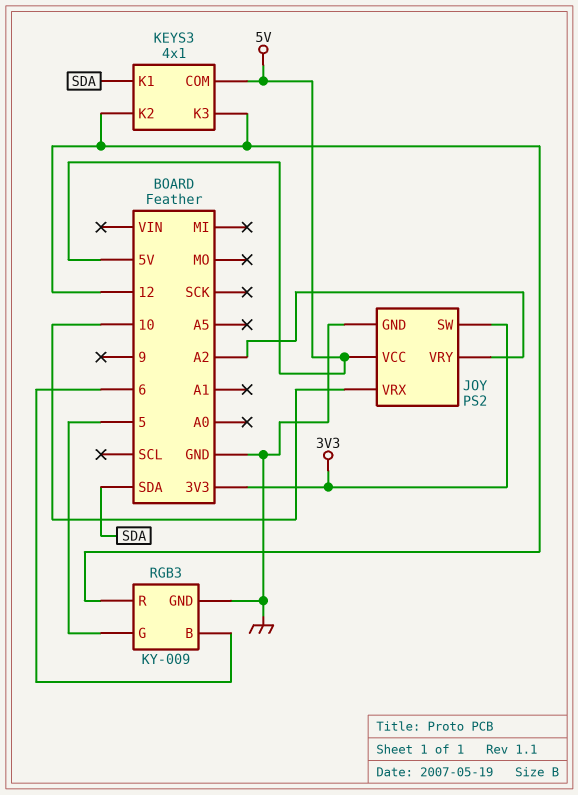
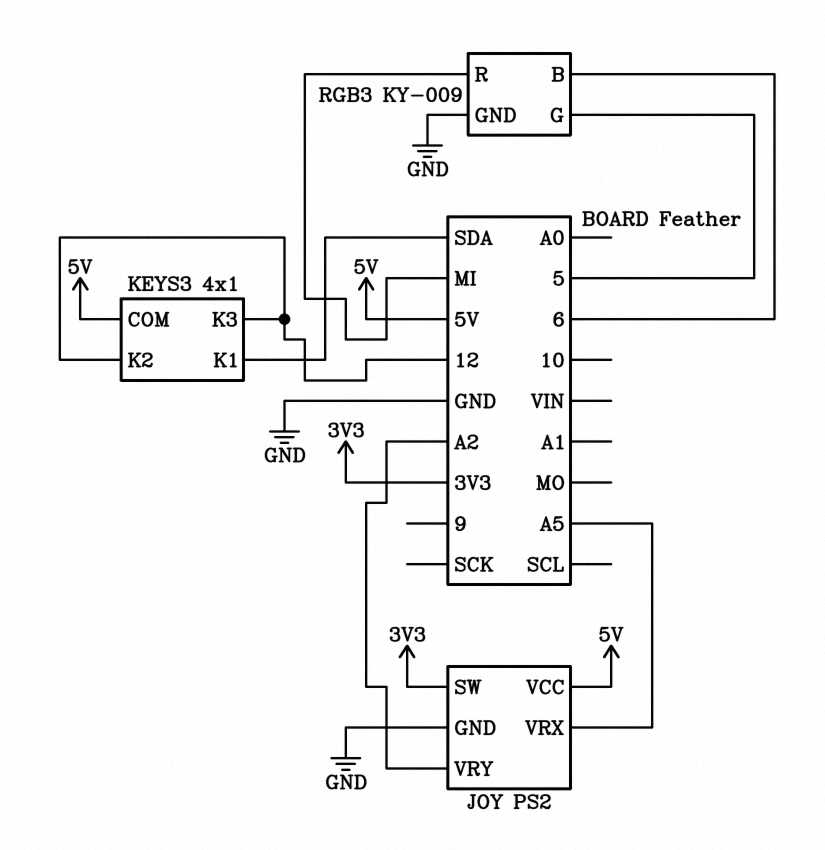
JOY pin VRX: 10 -> A5
RGB3 pin R: 12 -> MI

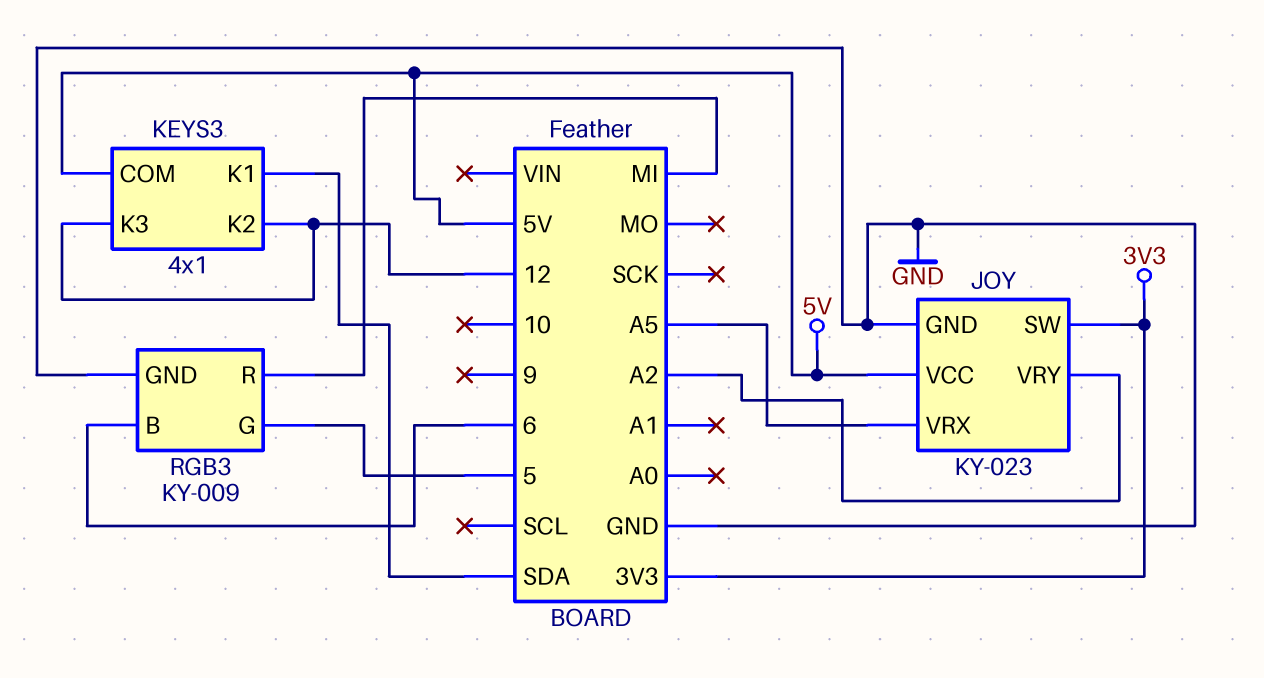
JOY: PS2 -> KY-023

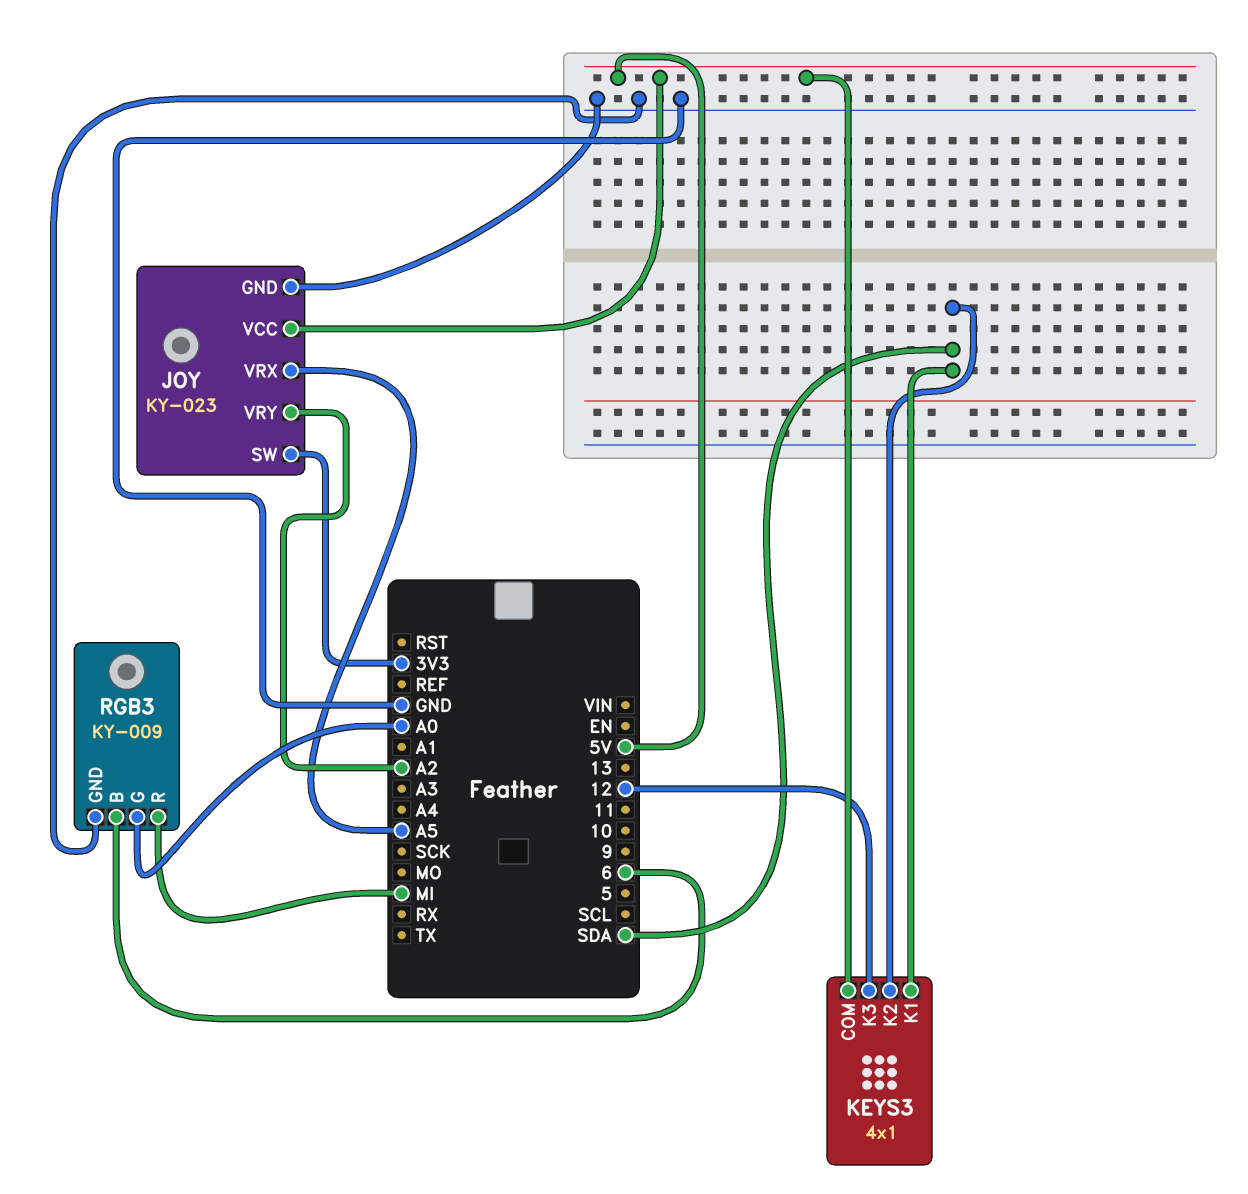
KEYS3 pin K2: 12 -> SDA
RGB3 pin G: 5 -> A0

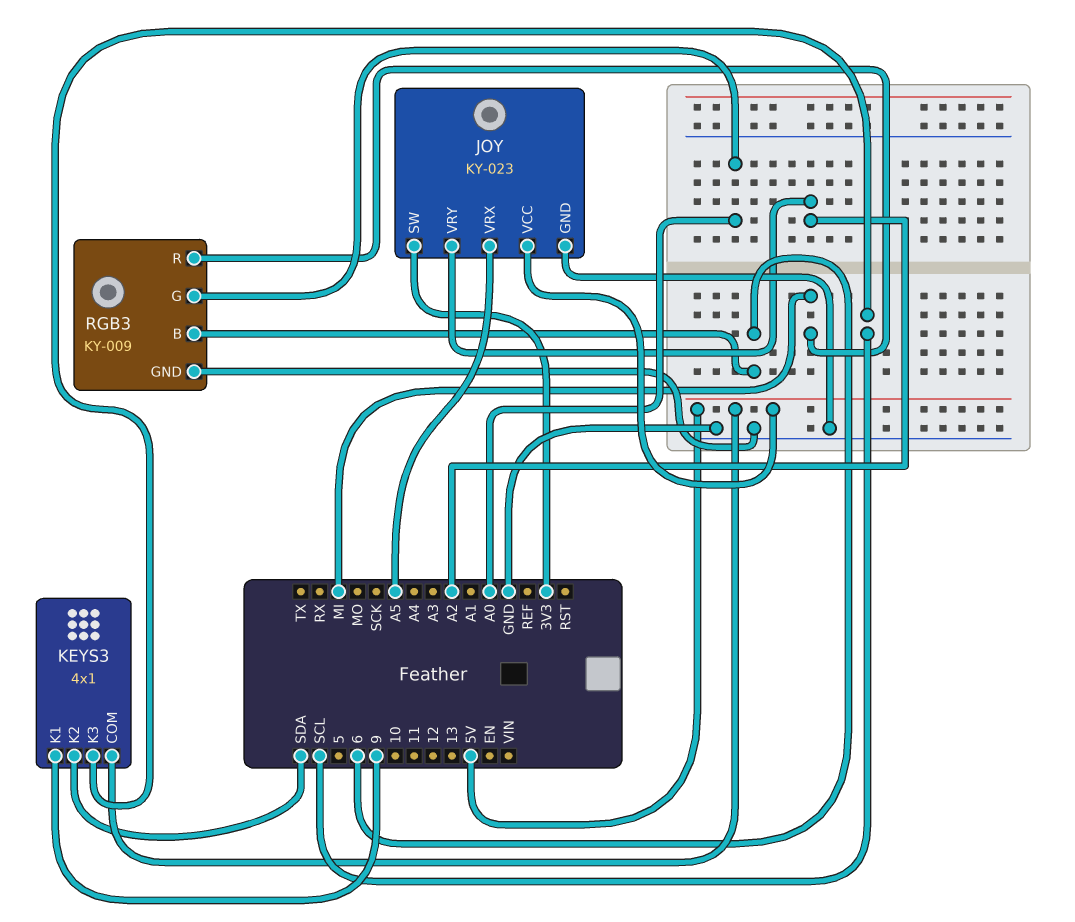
KEYS3 pin K1: SDA -> 9
KEYS3 pin K3: 12 -> SCL

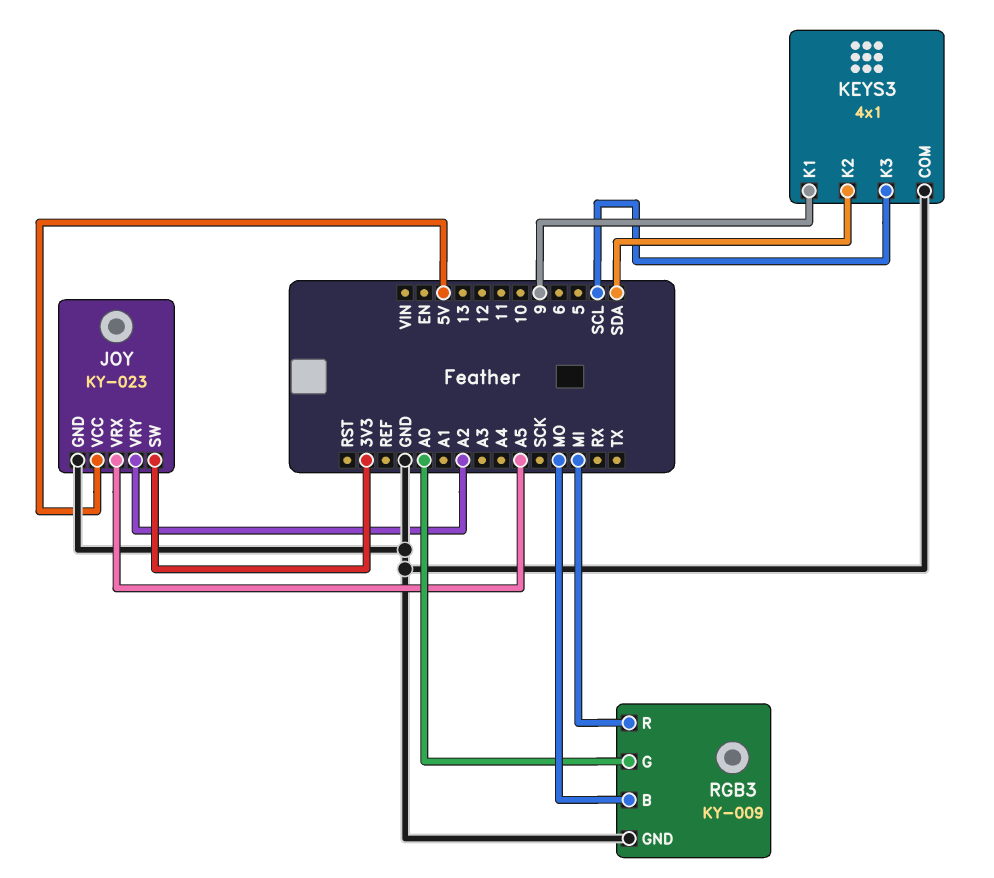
KEYS3 pin COM: 5V -> GND
RGB3 pin B: 6 -> MO

